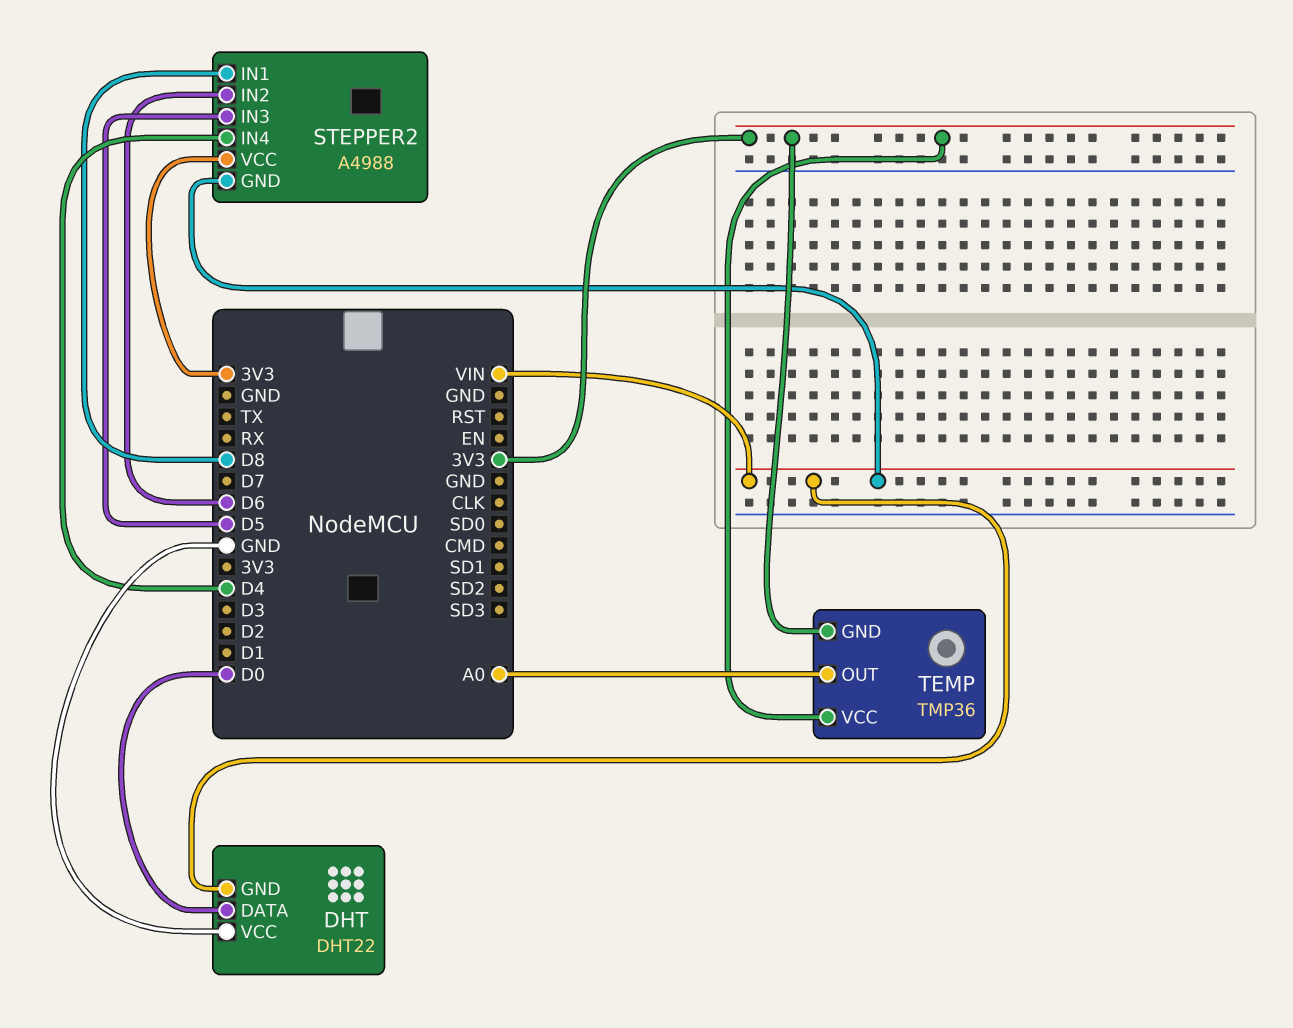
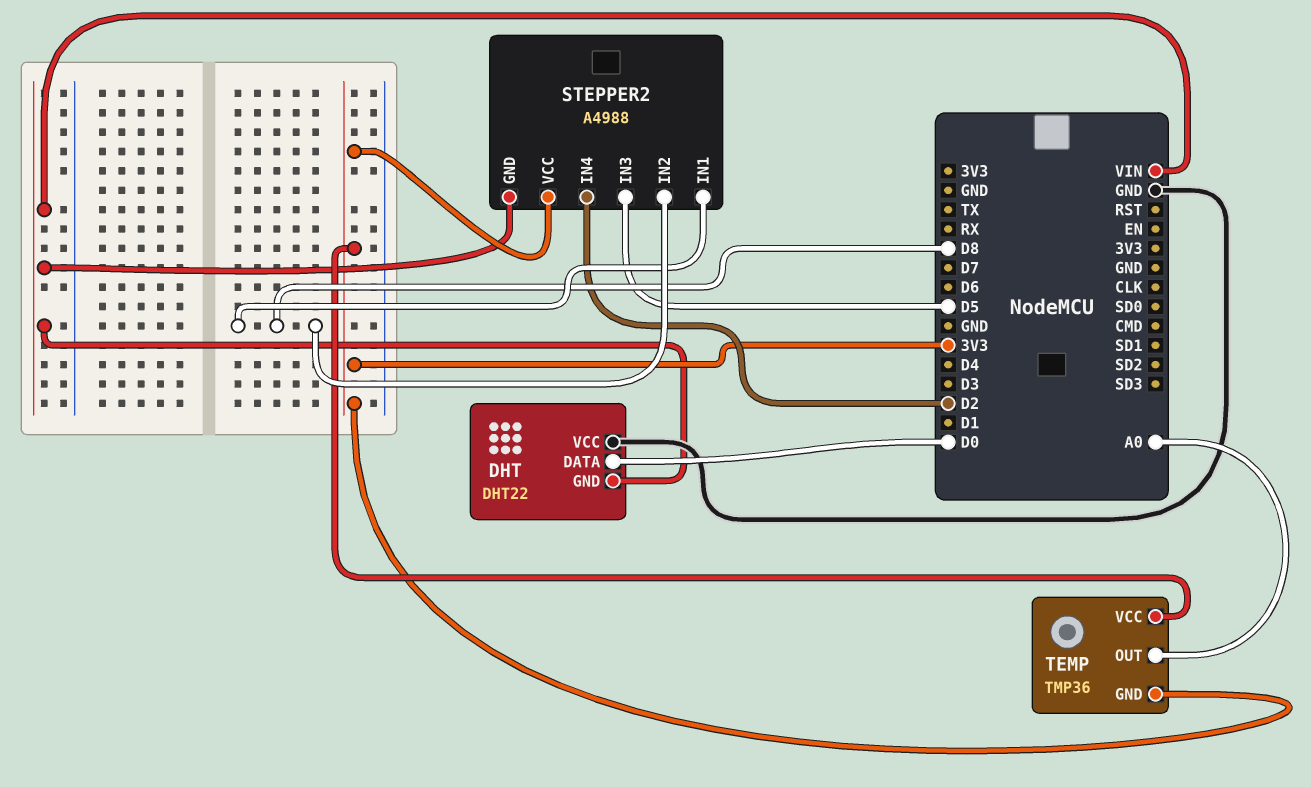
STEPPER2 pin IN2: D6 -> D8
STEPPER2 pin IN4: D4 -> D2

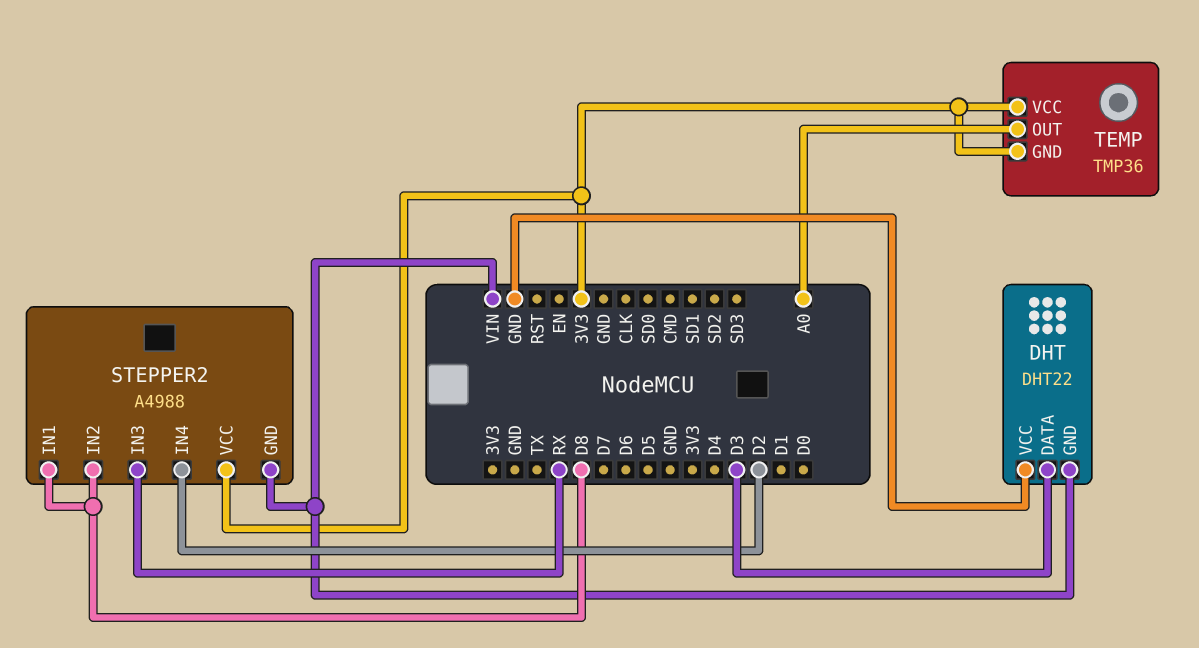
DHT pin DATA: D0 -> D3
STEPPER2 pin IN3: D5 -> RX

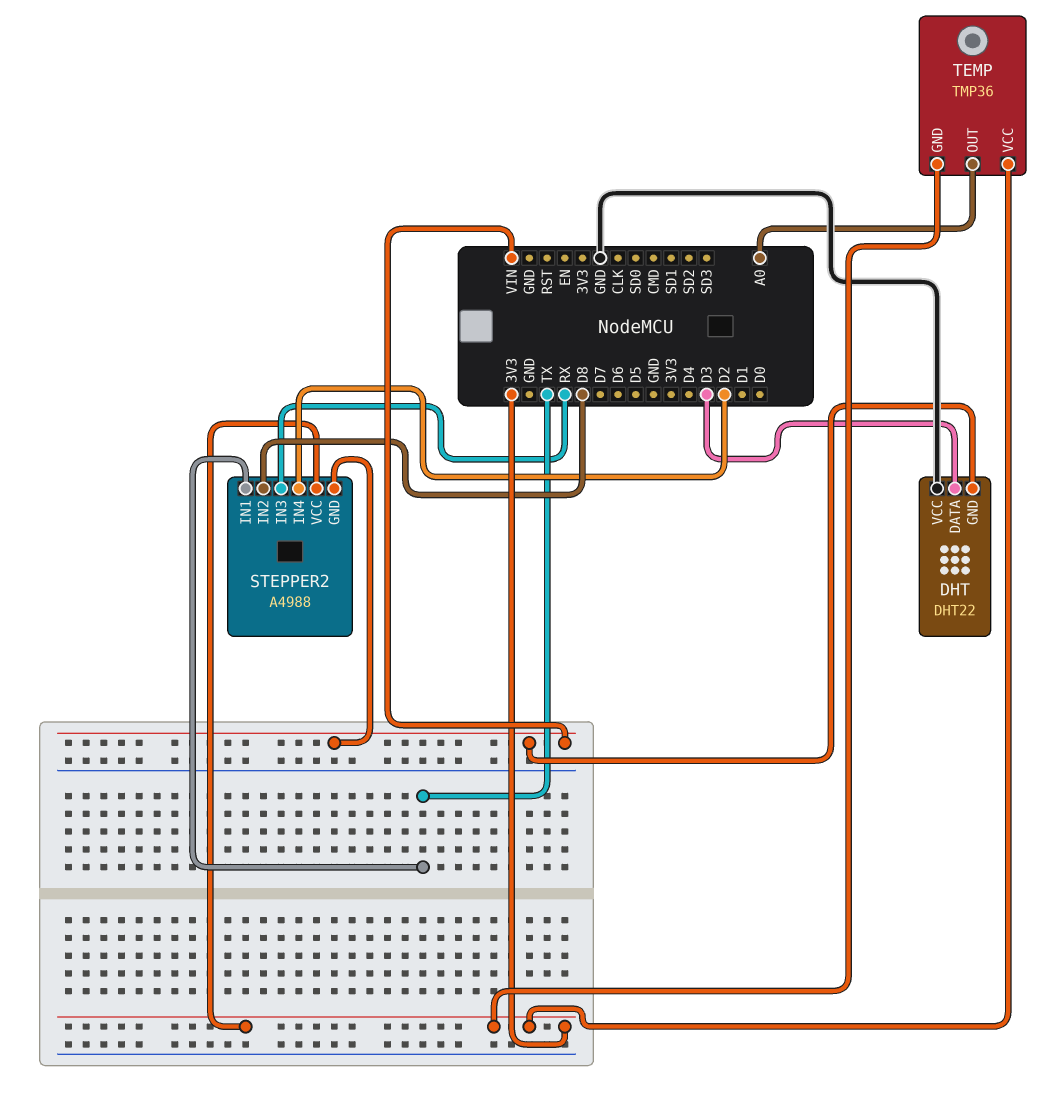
STEPPER2 pin IN1: D8 -> TX

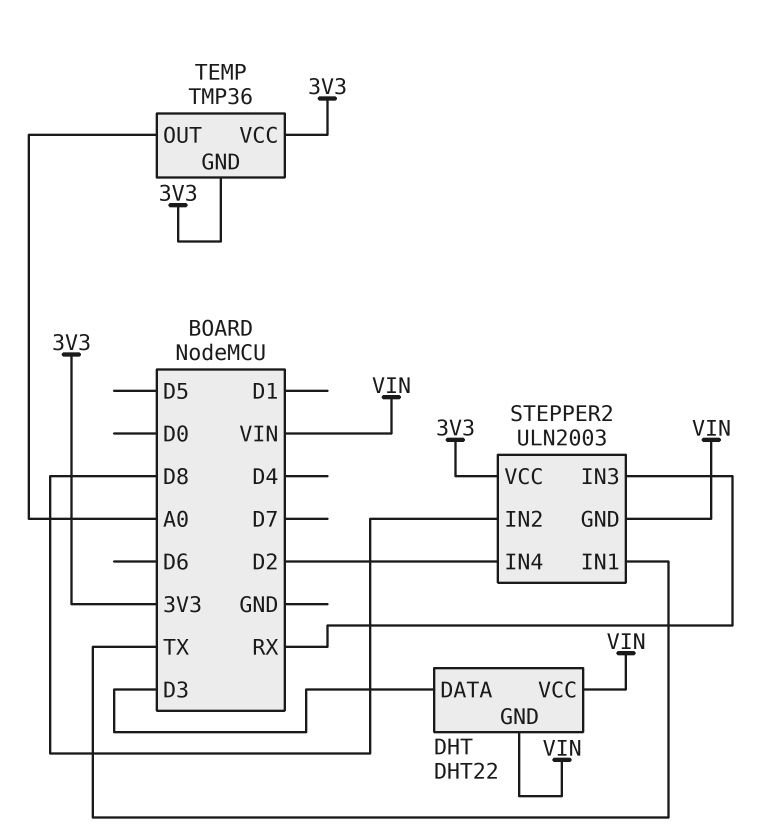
DHT pin VCC: GND -> VIN
STEPPER2: A4988 -> ULN2003

